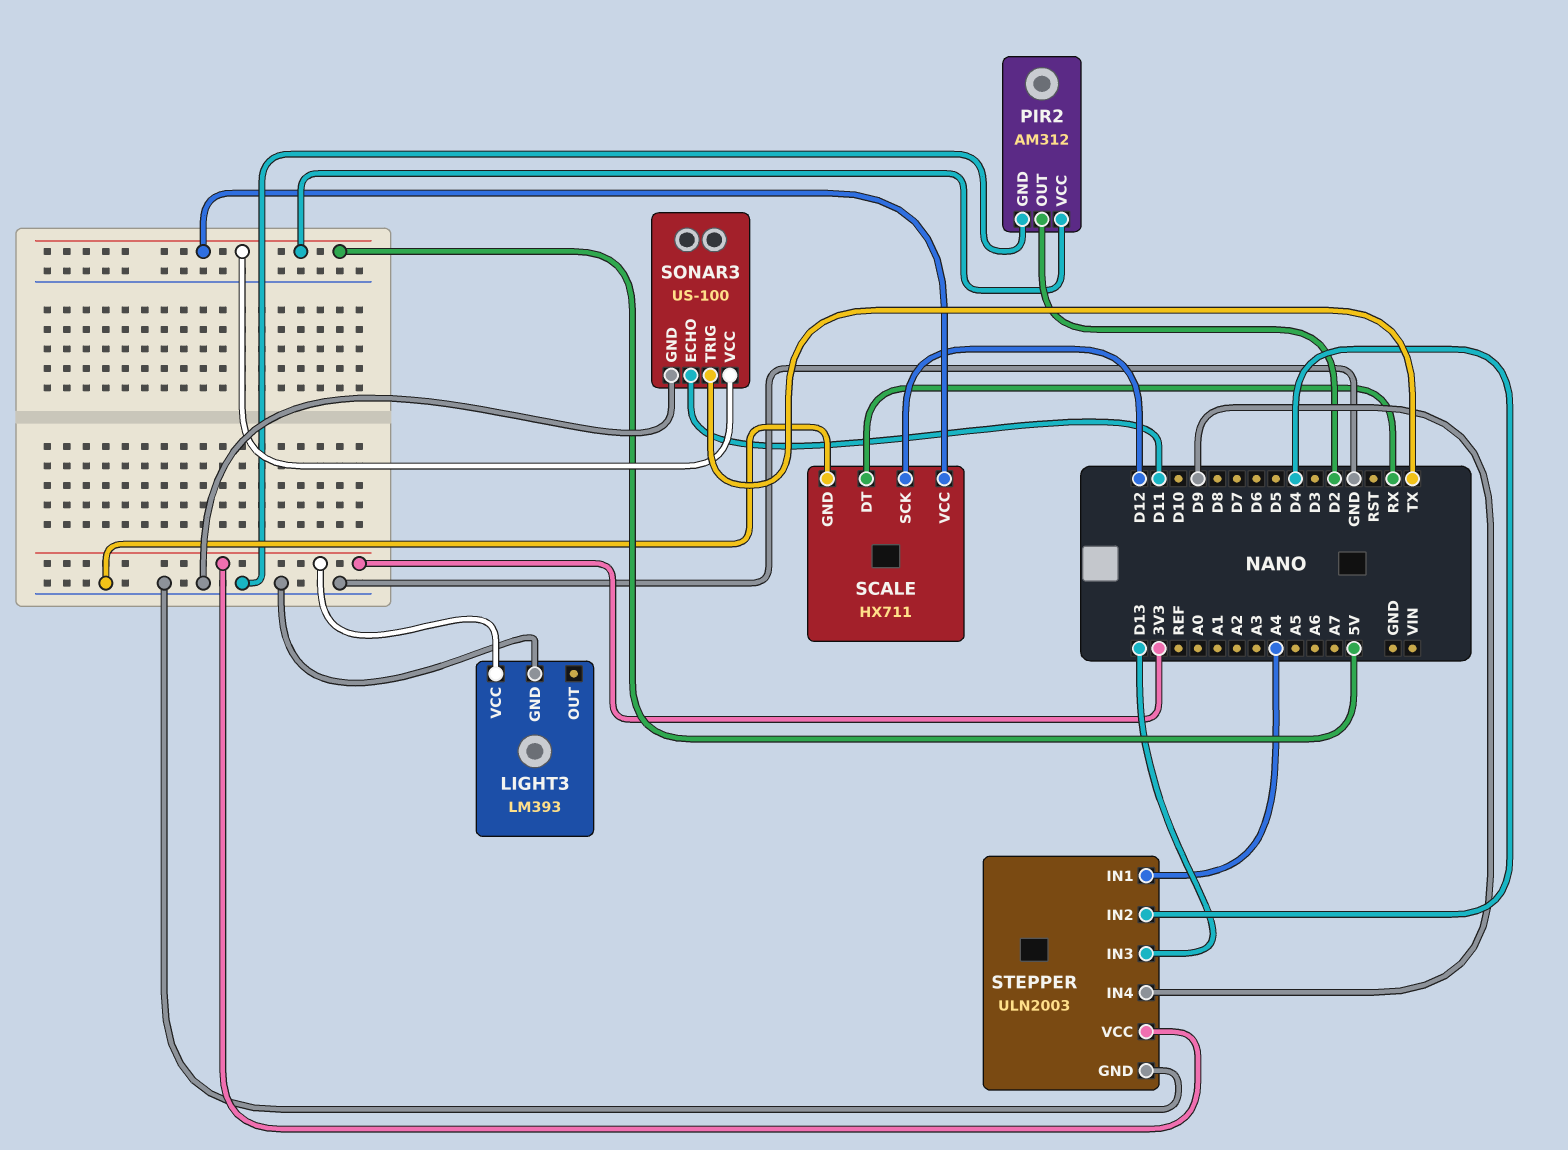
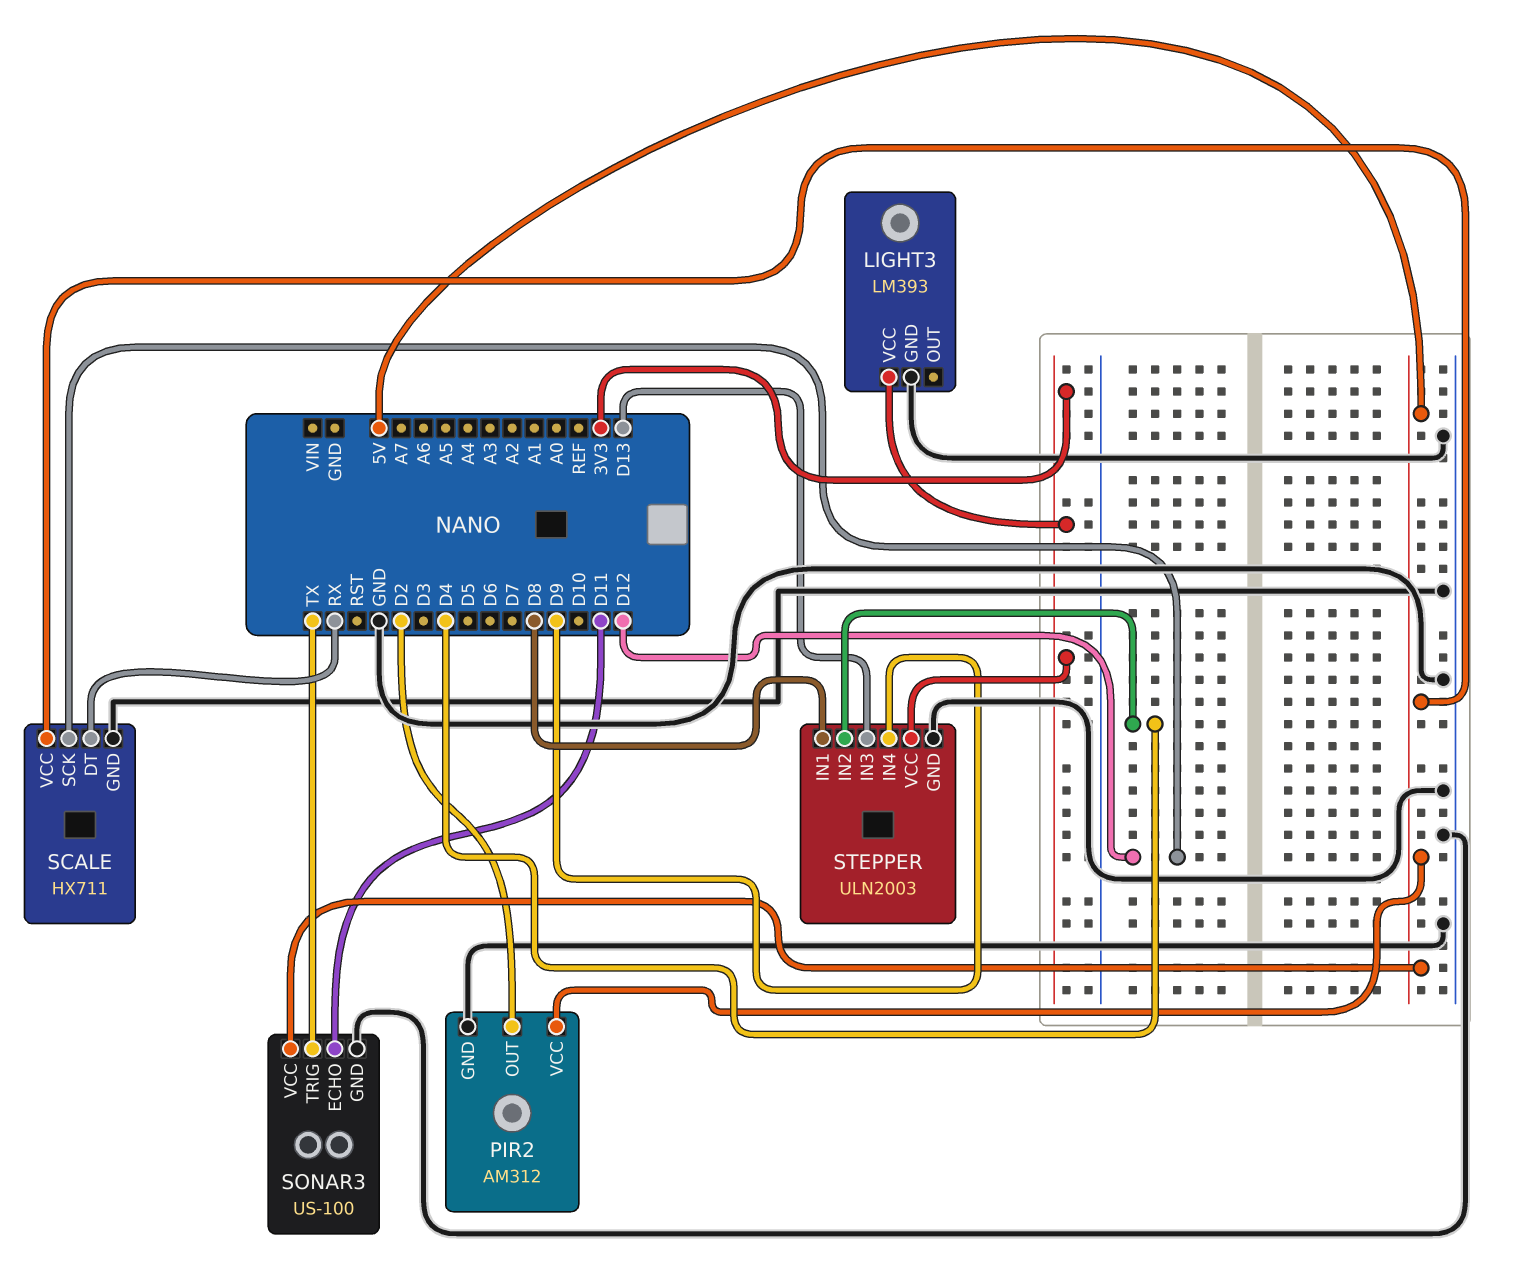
STEPPER pin IN1: A4 -> D8

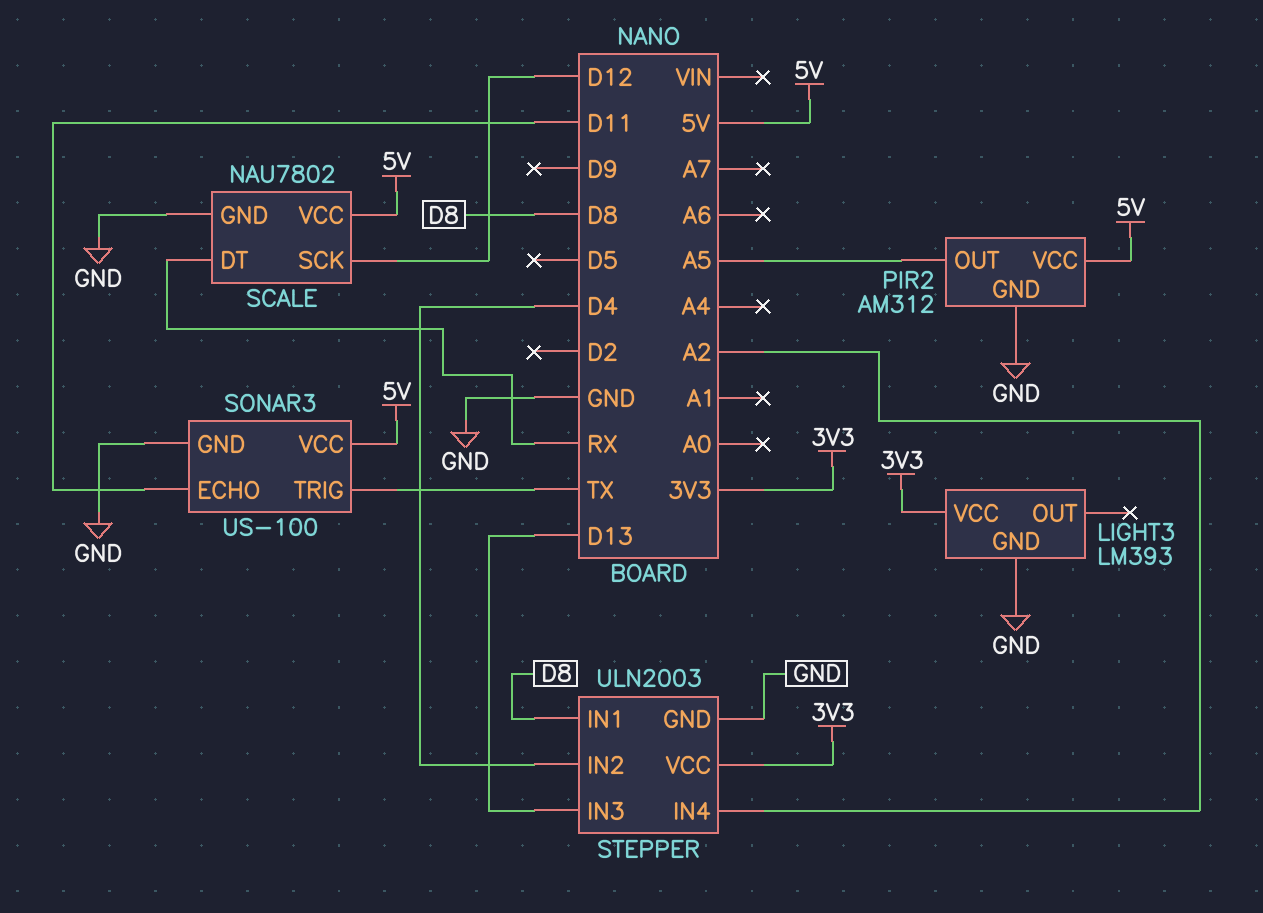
PIR2 pin OUT: D2 -> A5
SCALE: HX711 -> NAU7802
STEPPER pin IN4: D9 -> A2

